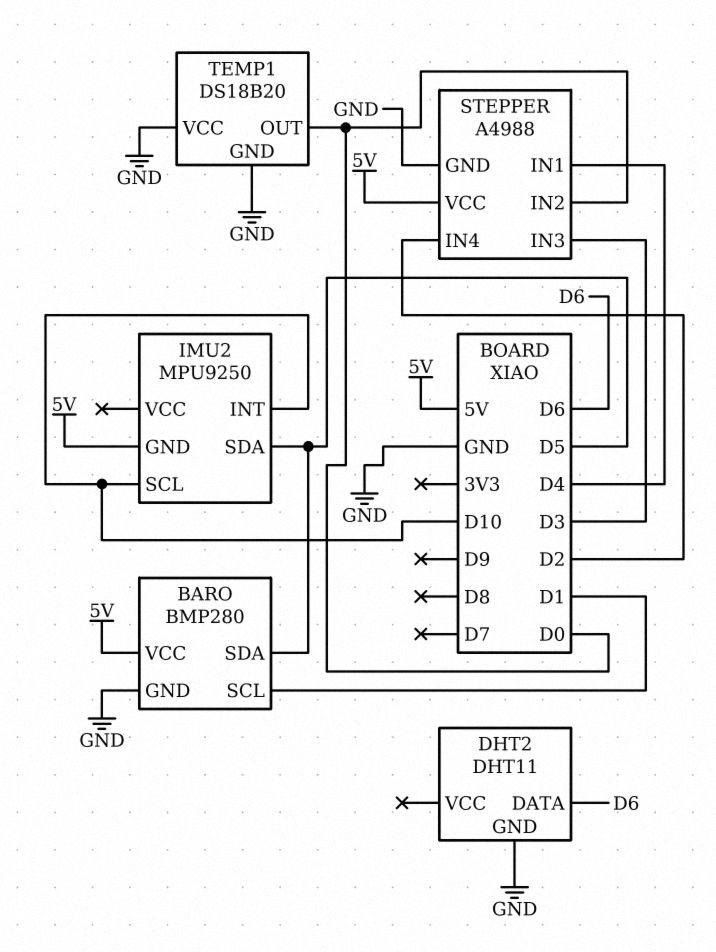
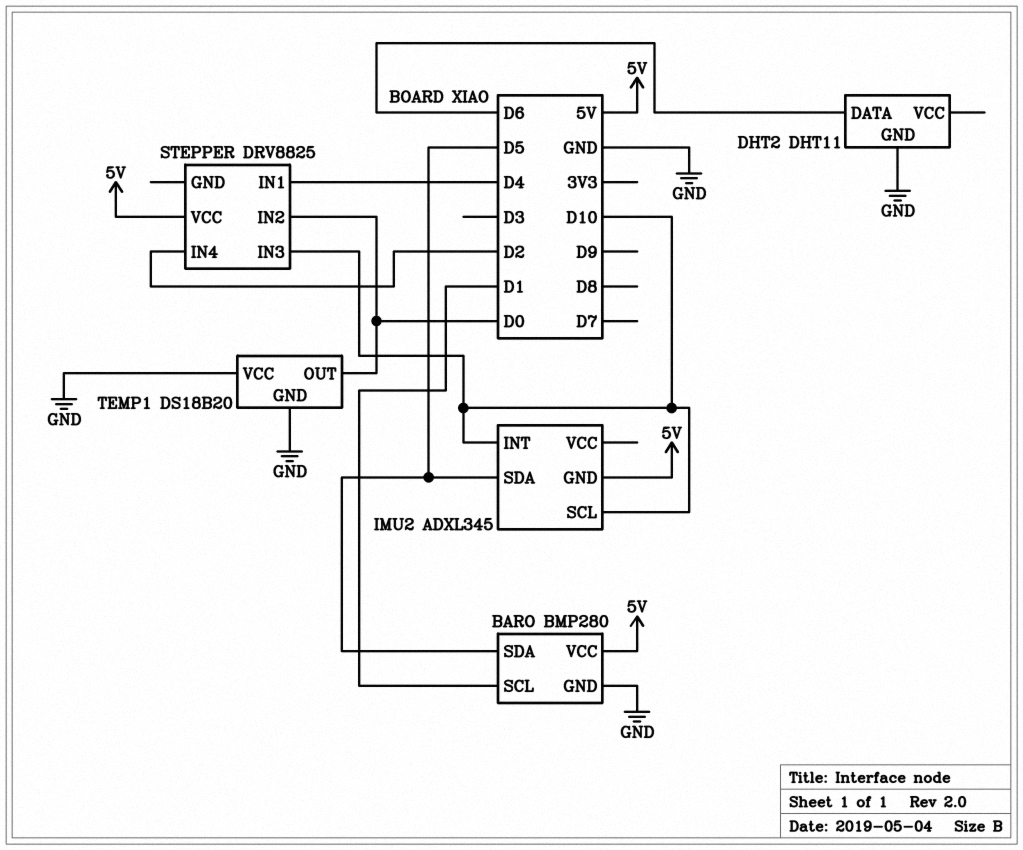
IMU2: MPU9250 -> ADXL345
STEPPER: A4988 -> DRV8825
STEPPER pin GND: GND -> none
STEPPER pin IN3: D3 -> D10

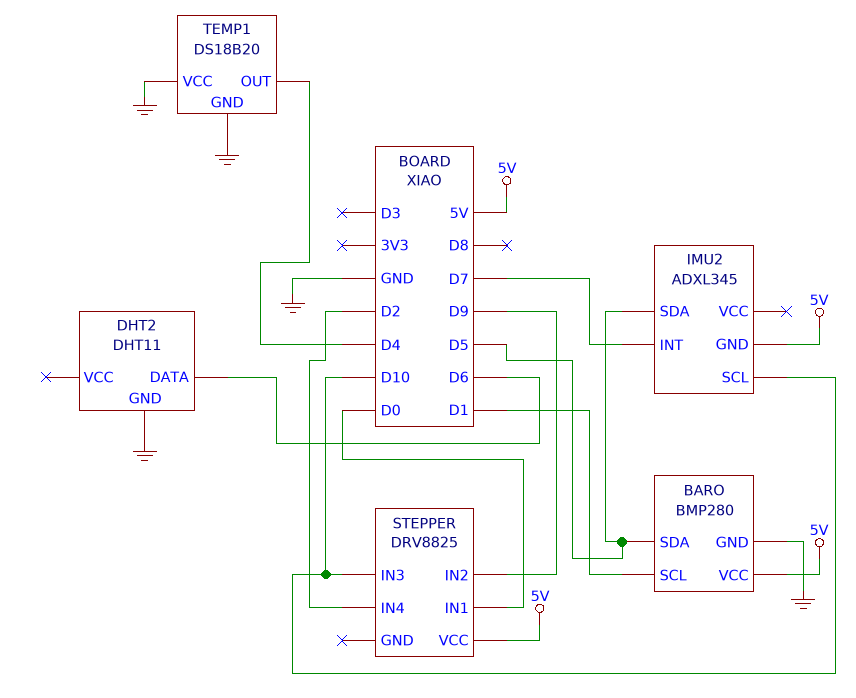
IMU2 pin INT: D10 -> D7
STEPPER pin IN1: D4 -> D0
STEPPER pin IN2: D0 -> D9
TEMP1 pin OUT: D0 -> D4

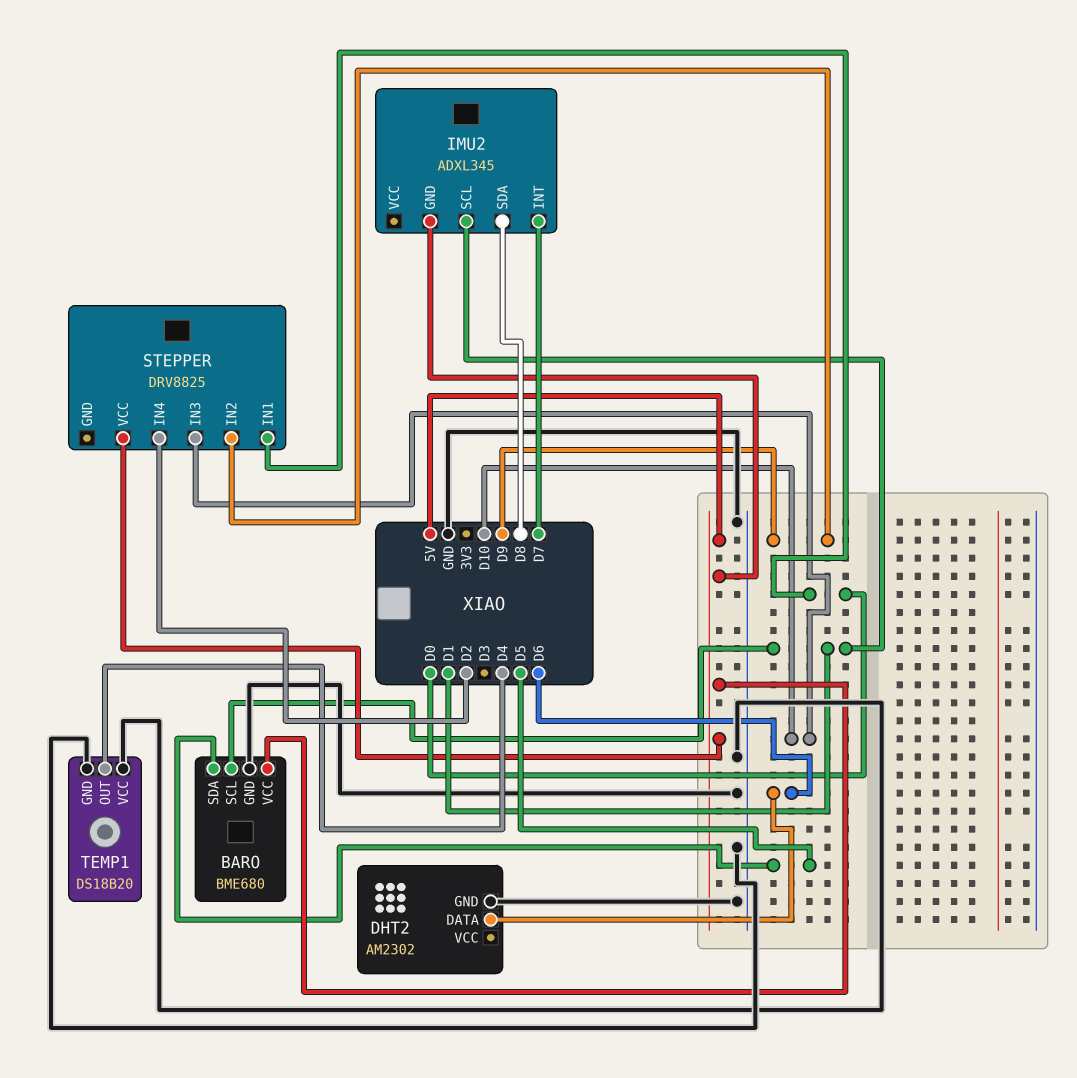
BARO: BMP280 -> BME680
DHT2: DHT11 -> AM2302
IMU2 pin SCL: D10 -> D1
IMU2 pin SDA: D5 -> D8

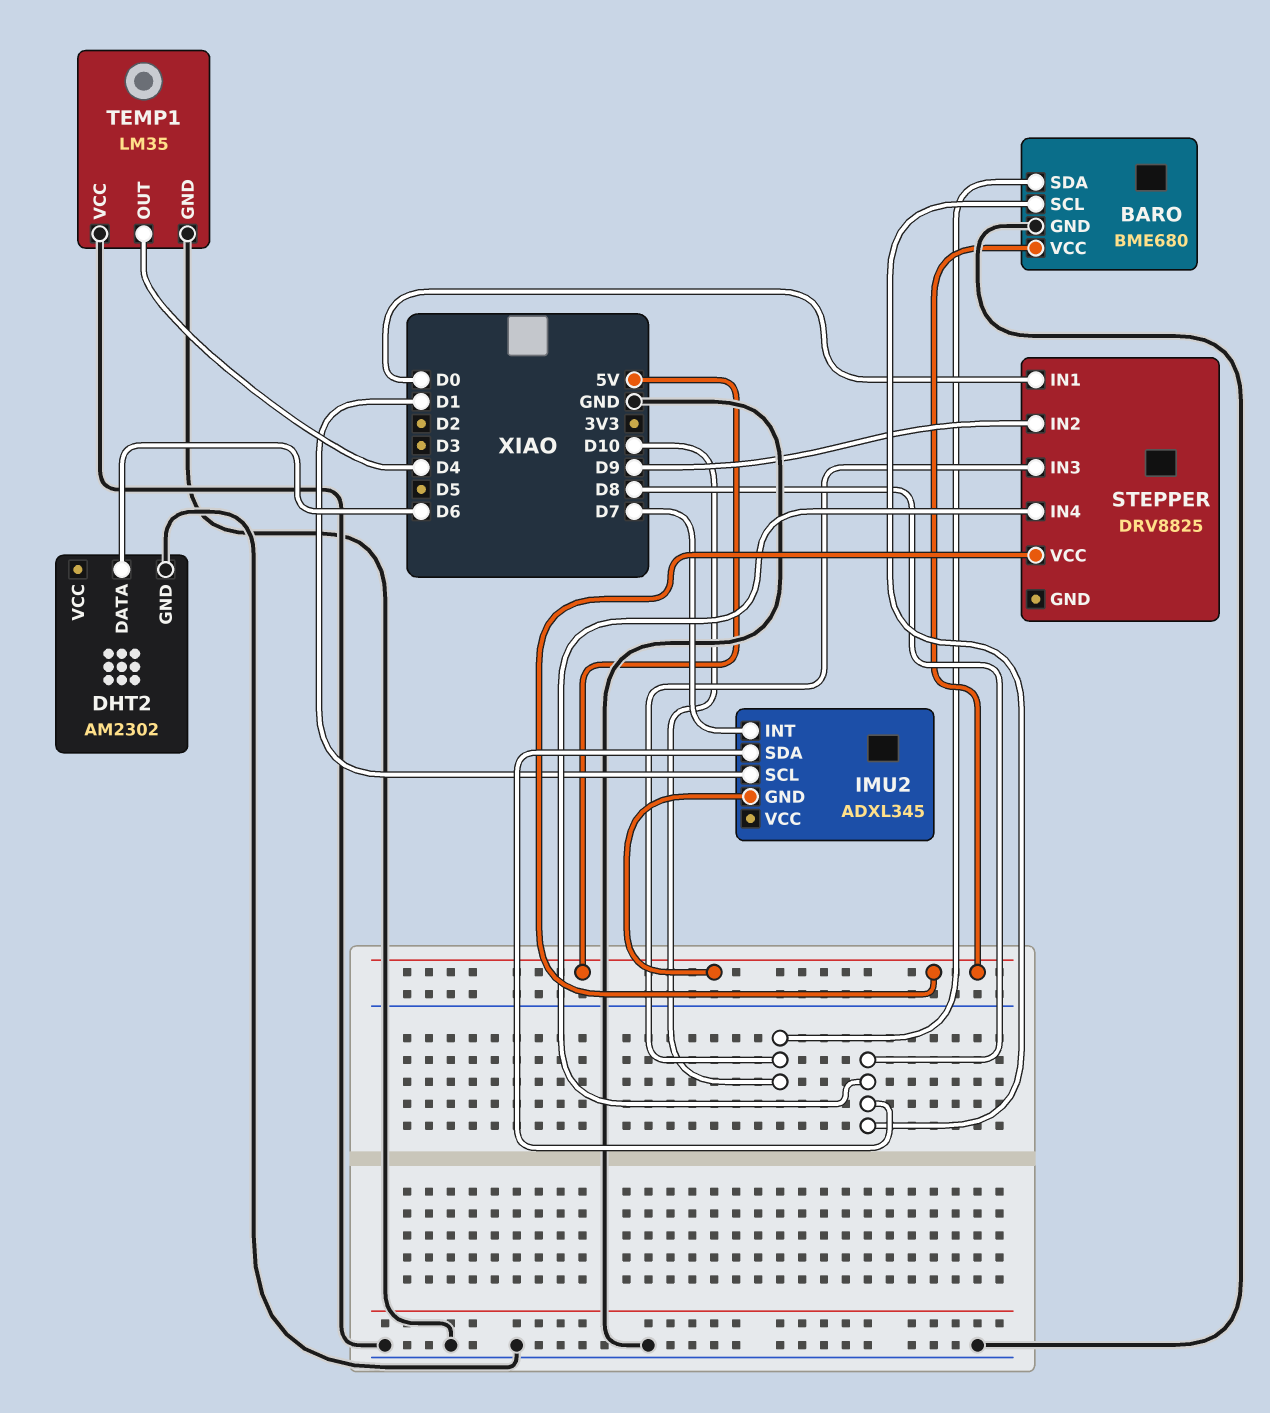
BARO pin SCL: D1 -> D8
BARO pin SDA: D5 -> D10
STEPPER pin IN4: D2 -> D8
TEMP1: DS18B20 -> LM35

